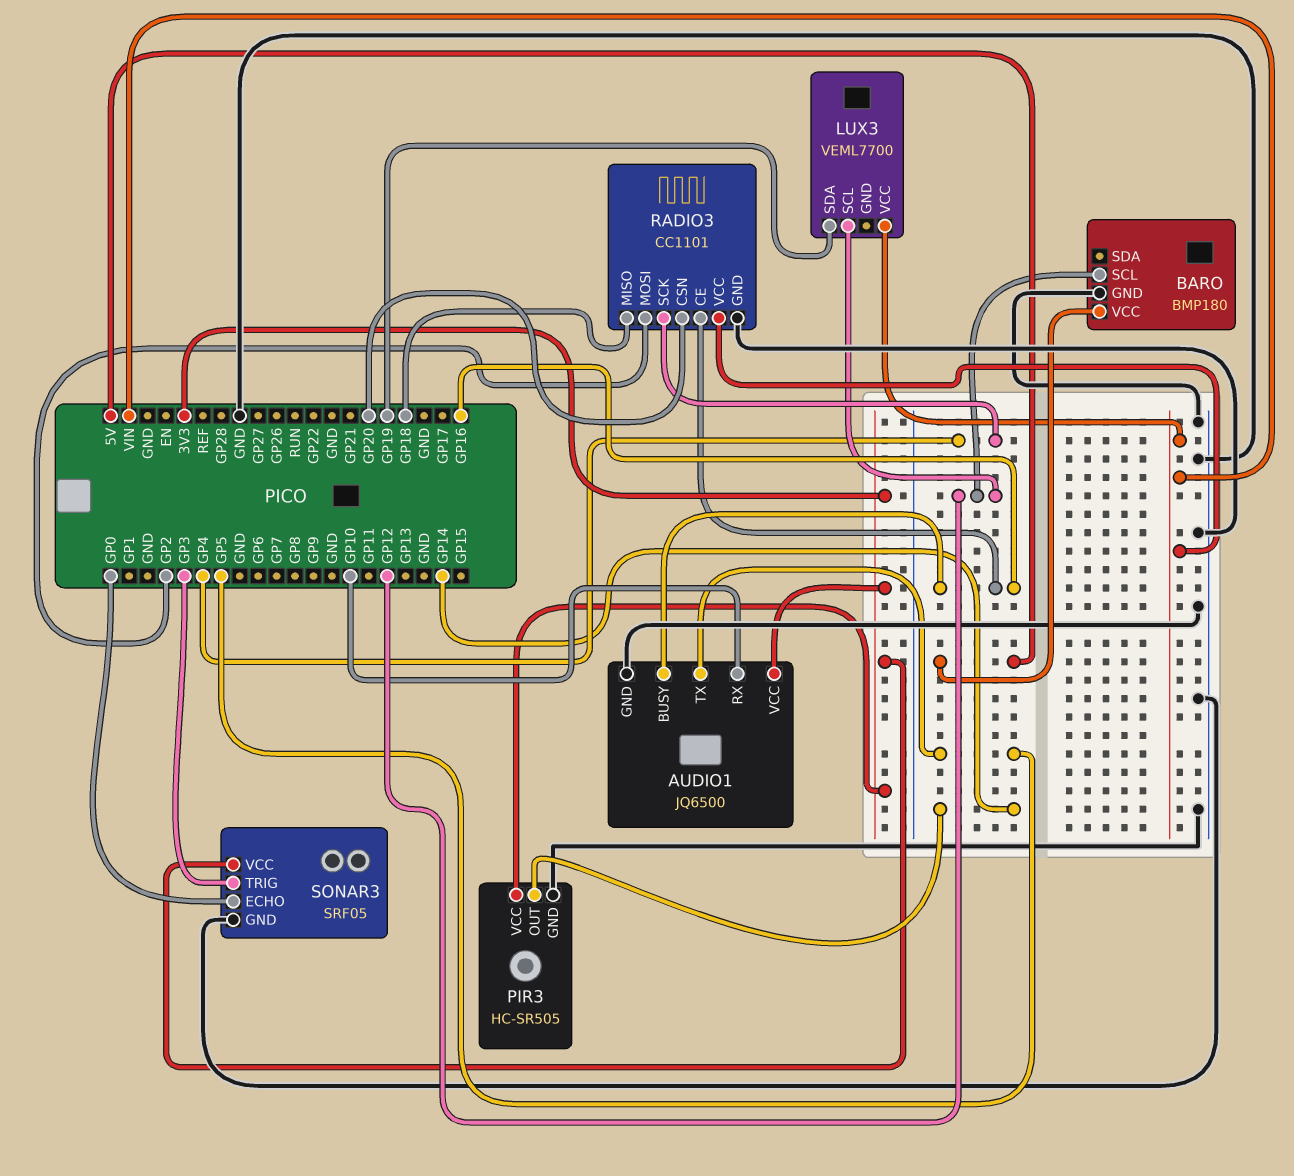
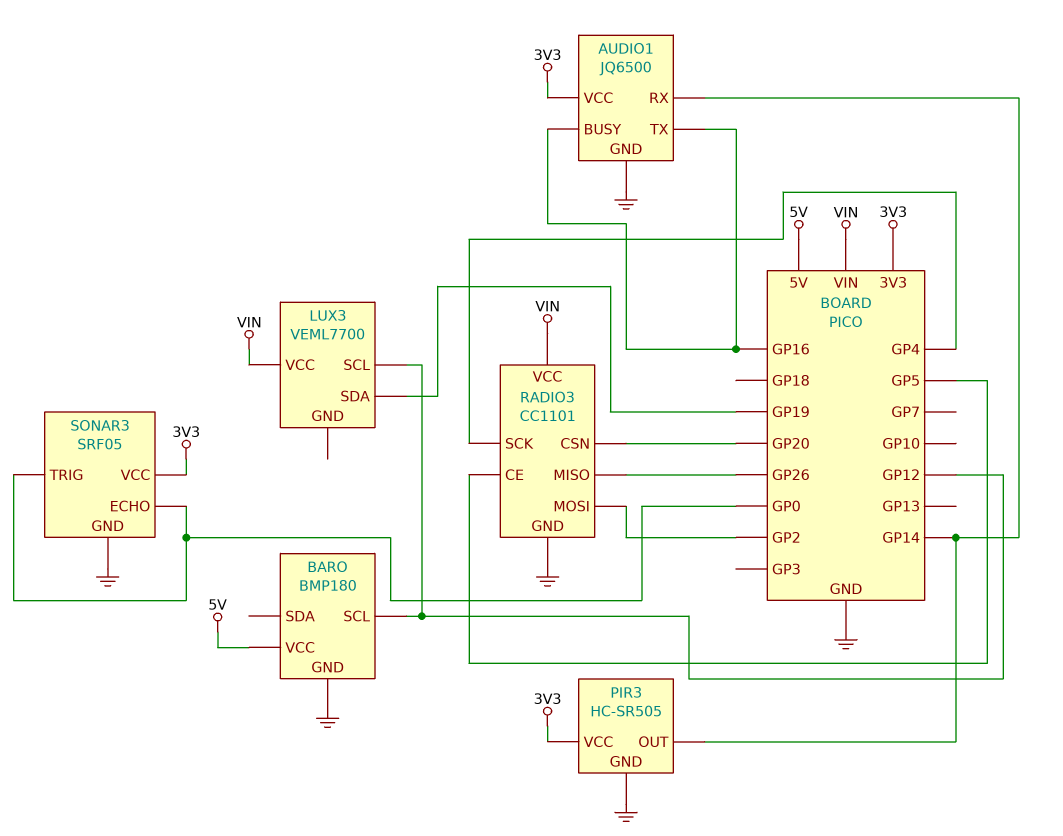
AUDIO1 pin RX: GP10 -> GP14
AUDIO1 pin TX: GP5 -> GP16
RADIO3 pin CE: GP16 -> GP5
RADIO3 pin MISO: GP18 -> GP26
SONAR3 pin TRIG: GP3 -> GP0

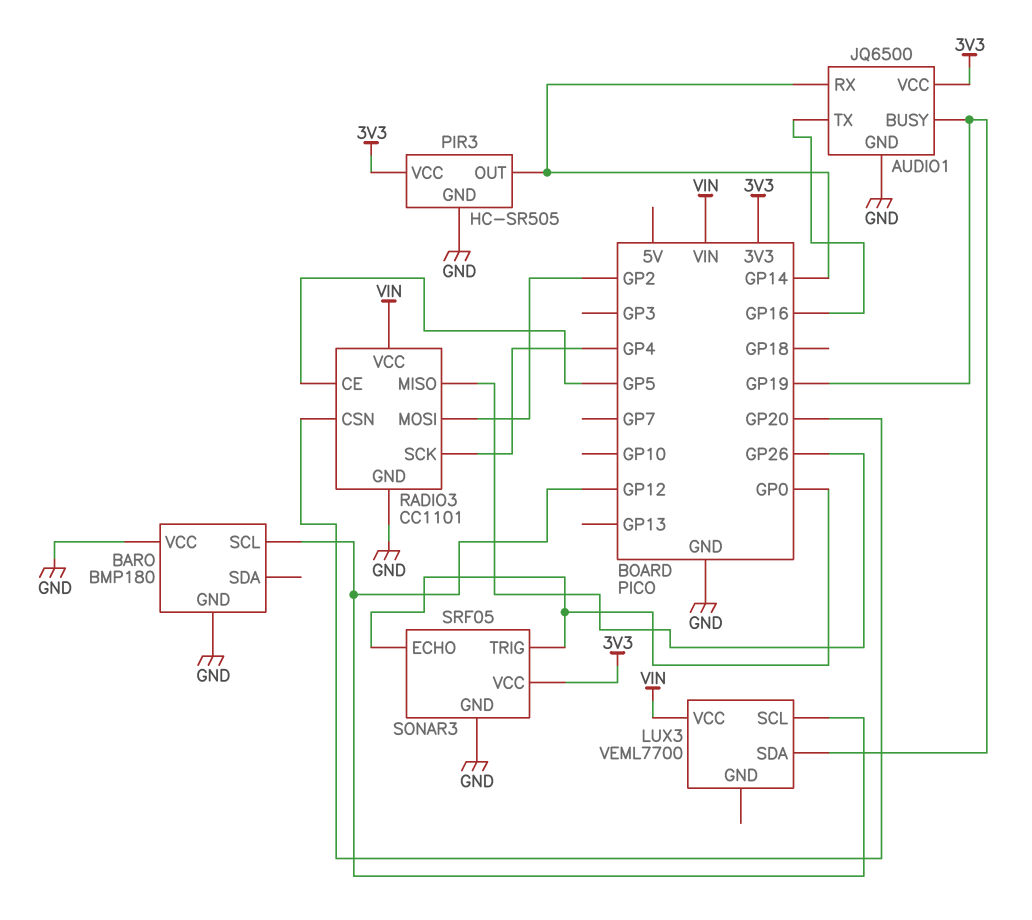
AUDIO1 pin BUSY: GP16 -> GP19
BARO pin VCC: 5V -> GND

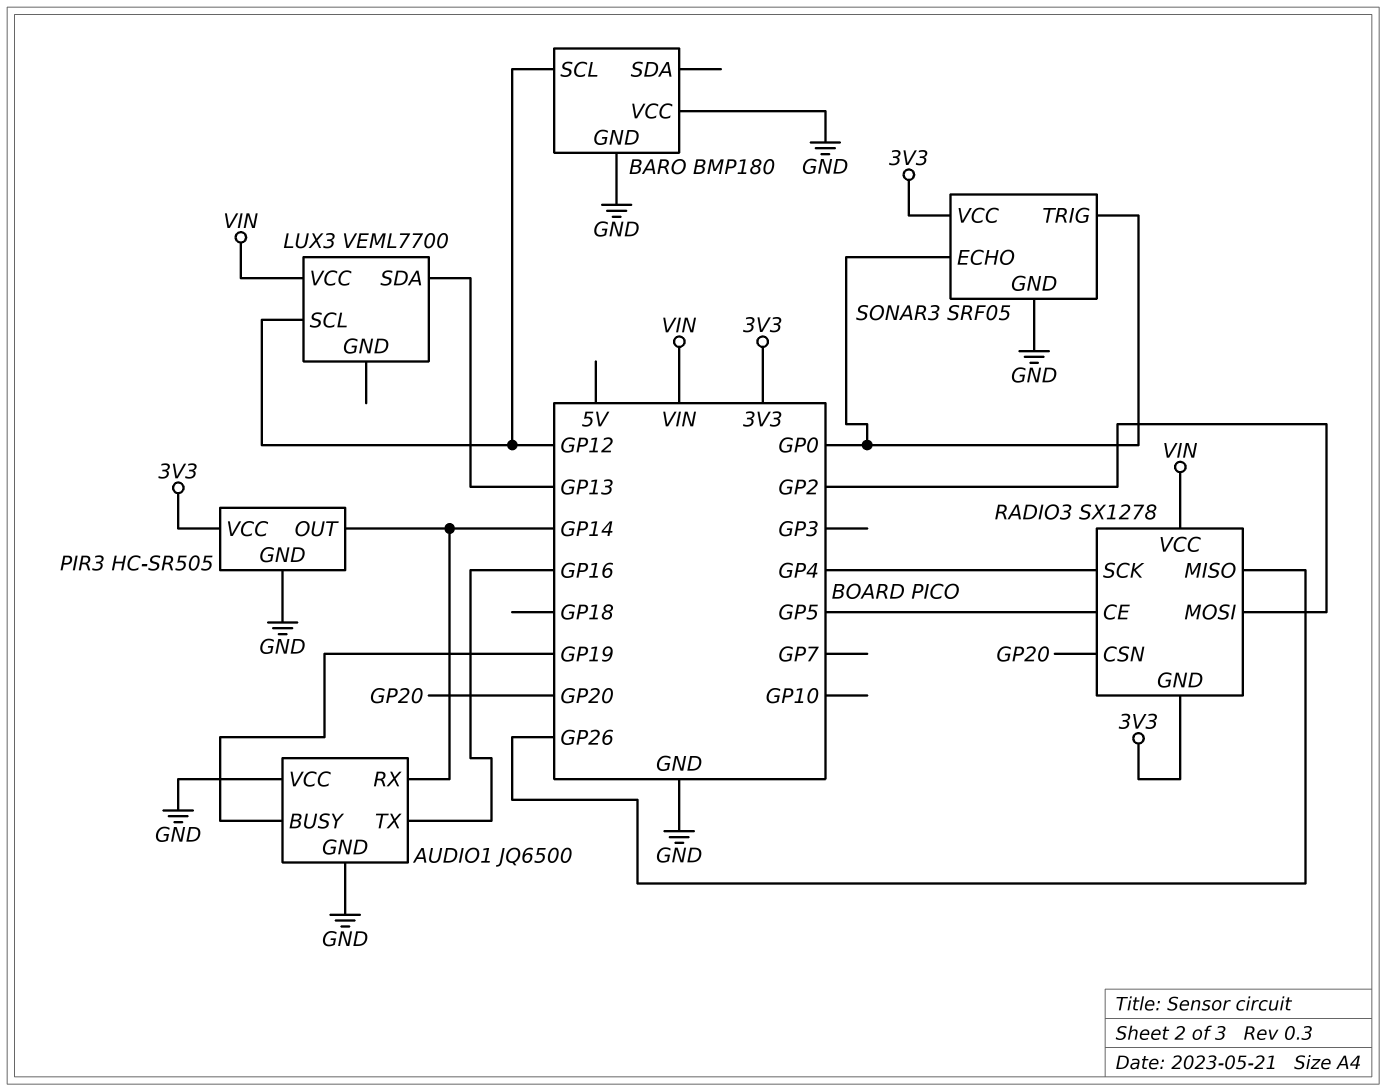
AUDIO1 pin VCC: 3V3 -> GND
LUX3 pin SDA: GP19 -> GP13
RADIO3: CC1101 -> SX1278
RADIO3 pin GND: GND -> 3V3

